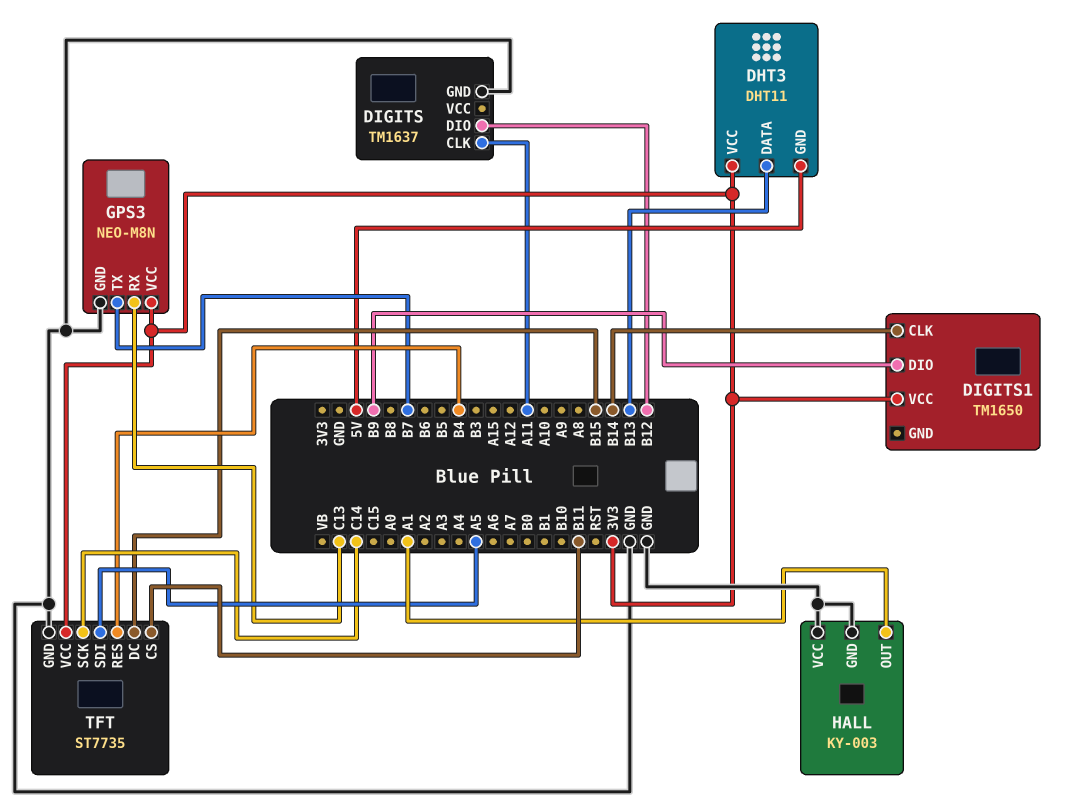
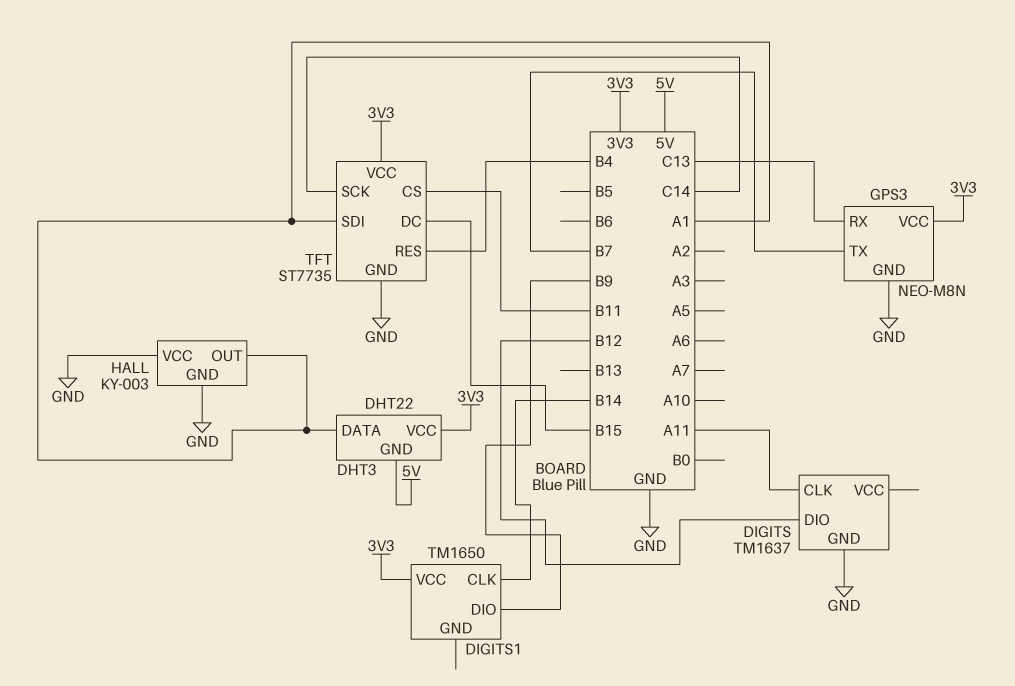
DHT3: DHT11 -> DHT22
DHT3 pin DATA: B13 -> A1
TFT pin SDI: A5 -> A1

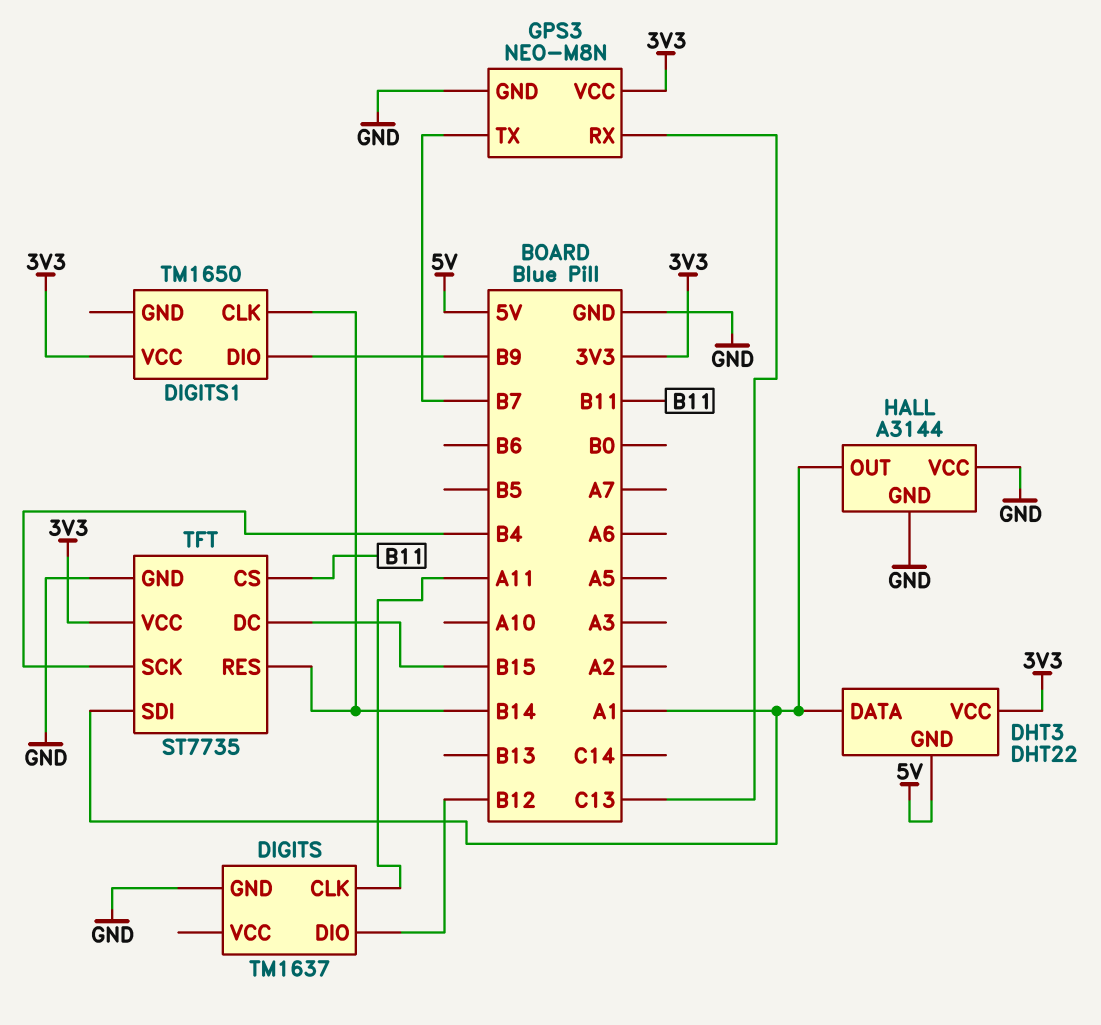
HALL: KY-003 -> A3144
TFT pin RES: B4 -> B14
TFT pin SCK: C14 -> B4

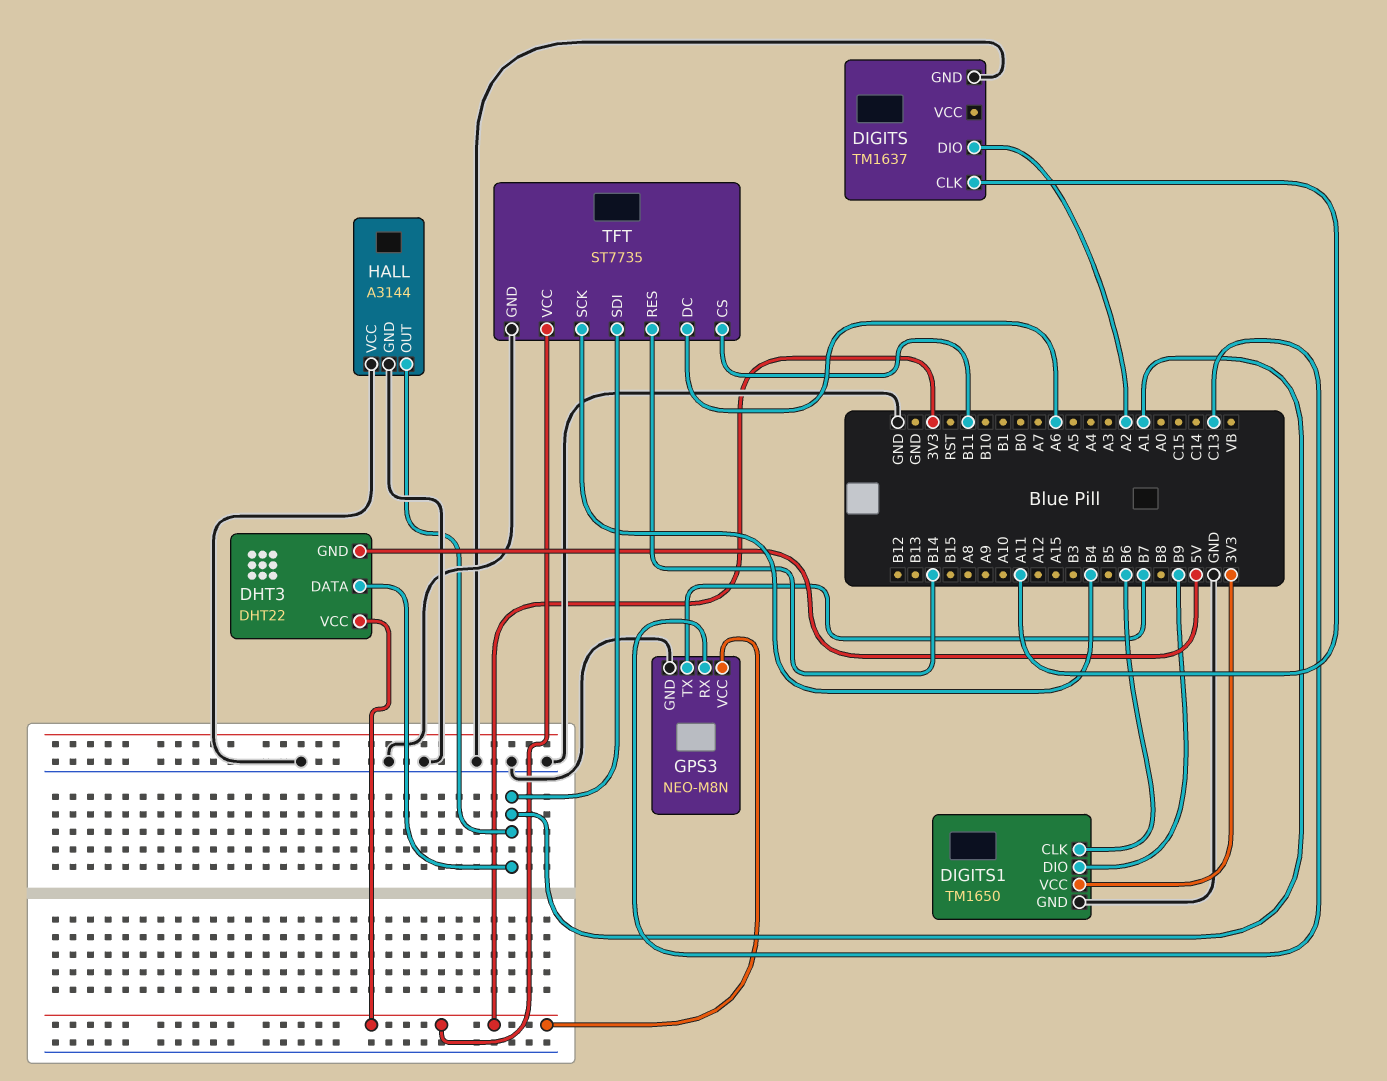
DIGITS pin DIO: B12 -> A2
DIGITS1 pin CLK: B14 -> B6
DIGITS1 pin GND: none -> GND
TFT pin DC: B15 -> A6

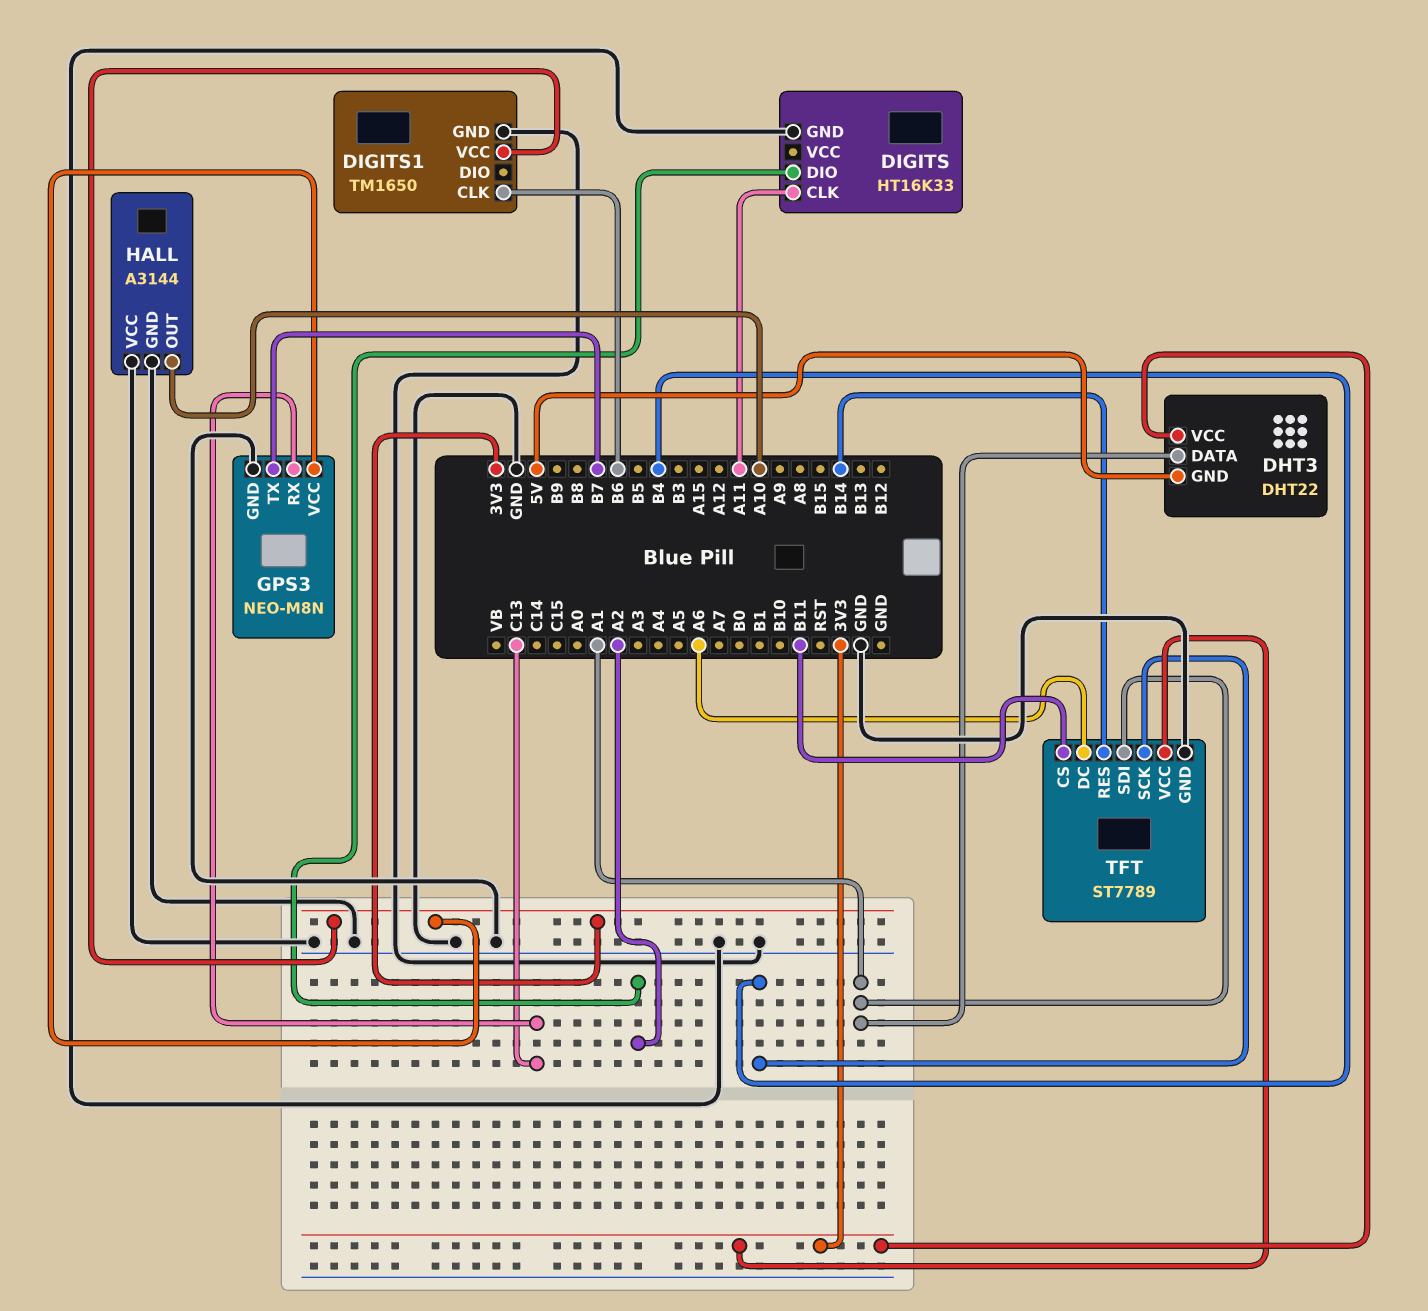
DIGITS: TM1637 -> HT16K33
DIGITS1 pin DIO: B9 -> none
HALL pin OUT: A1 -> A10
TFT: ST7735 -> ST7789

